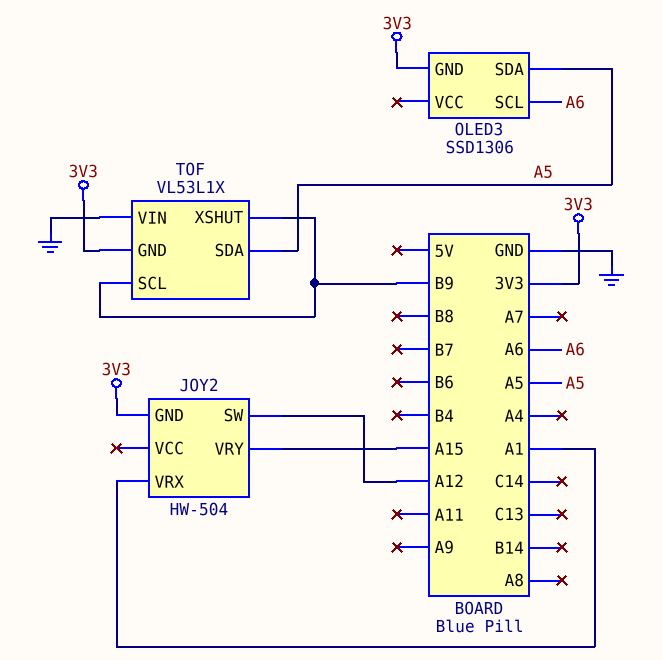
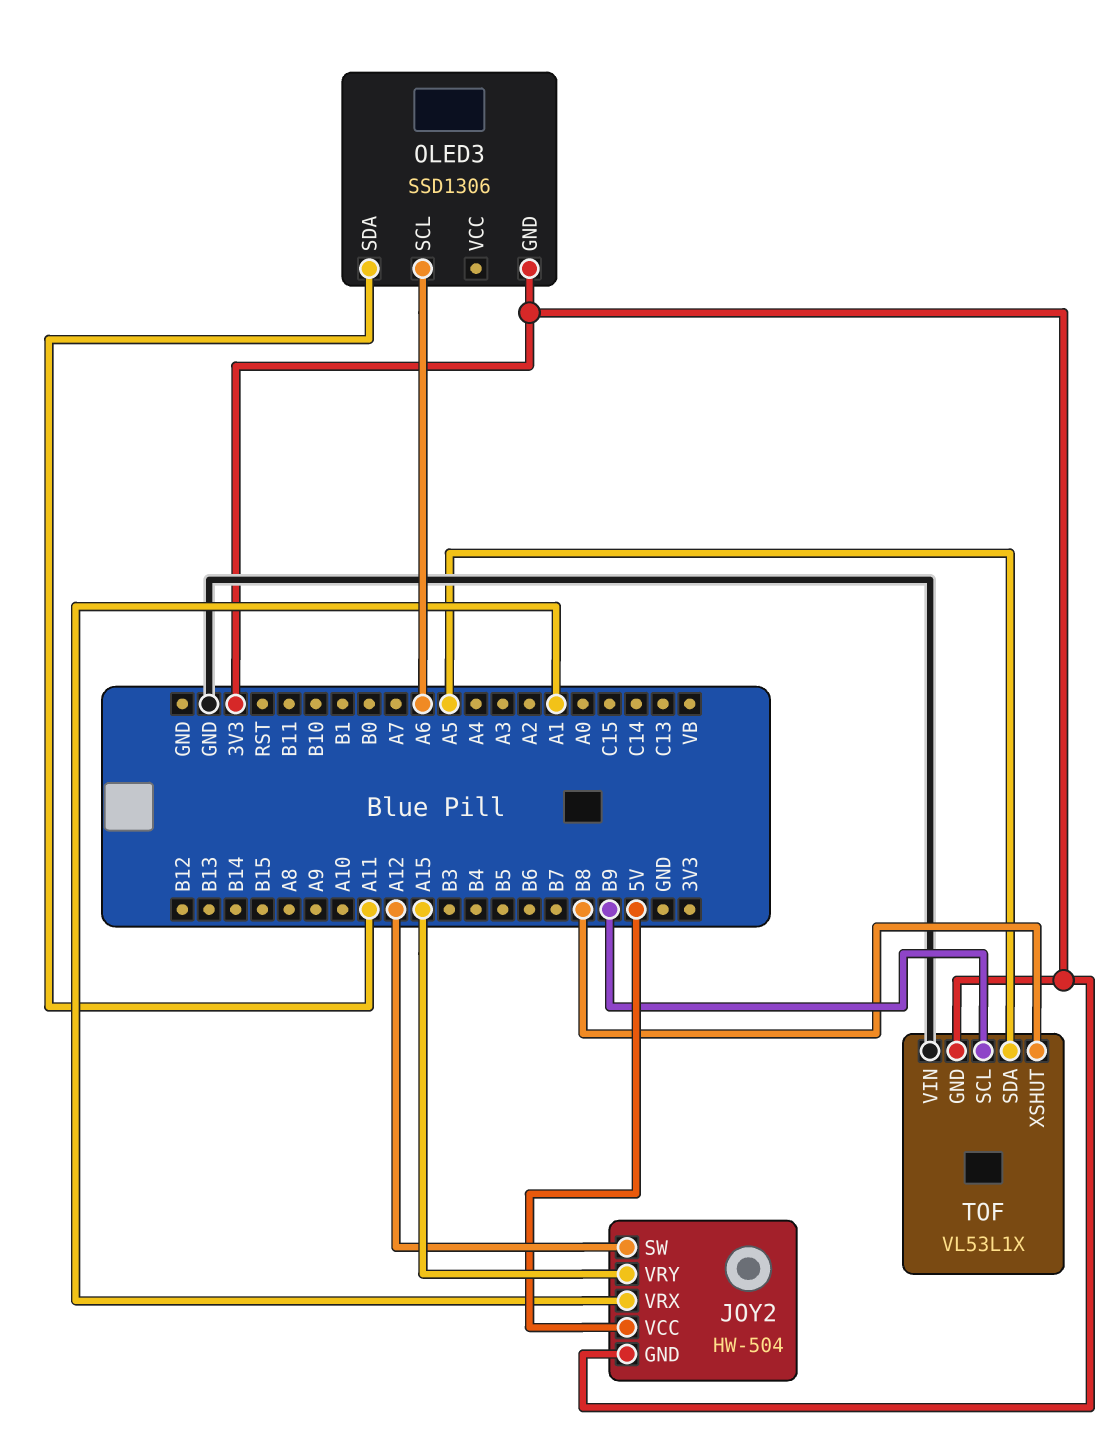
JOY2 pin VCC: none -> 5V
OLED3 pin SDA: A5 -> A11
TOF pin XSHUT: B9 -> B8

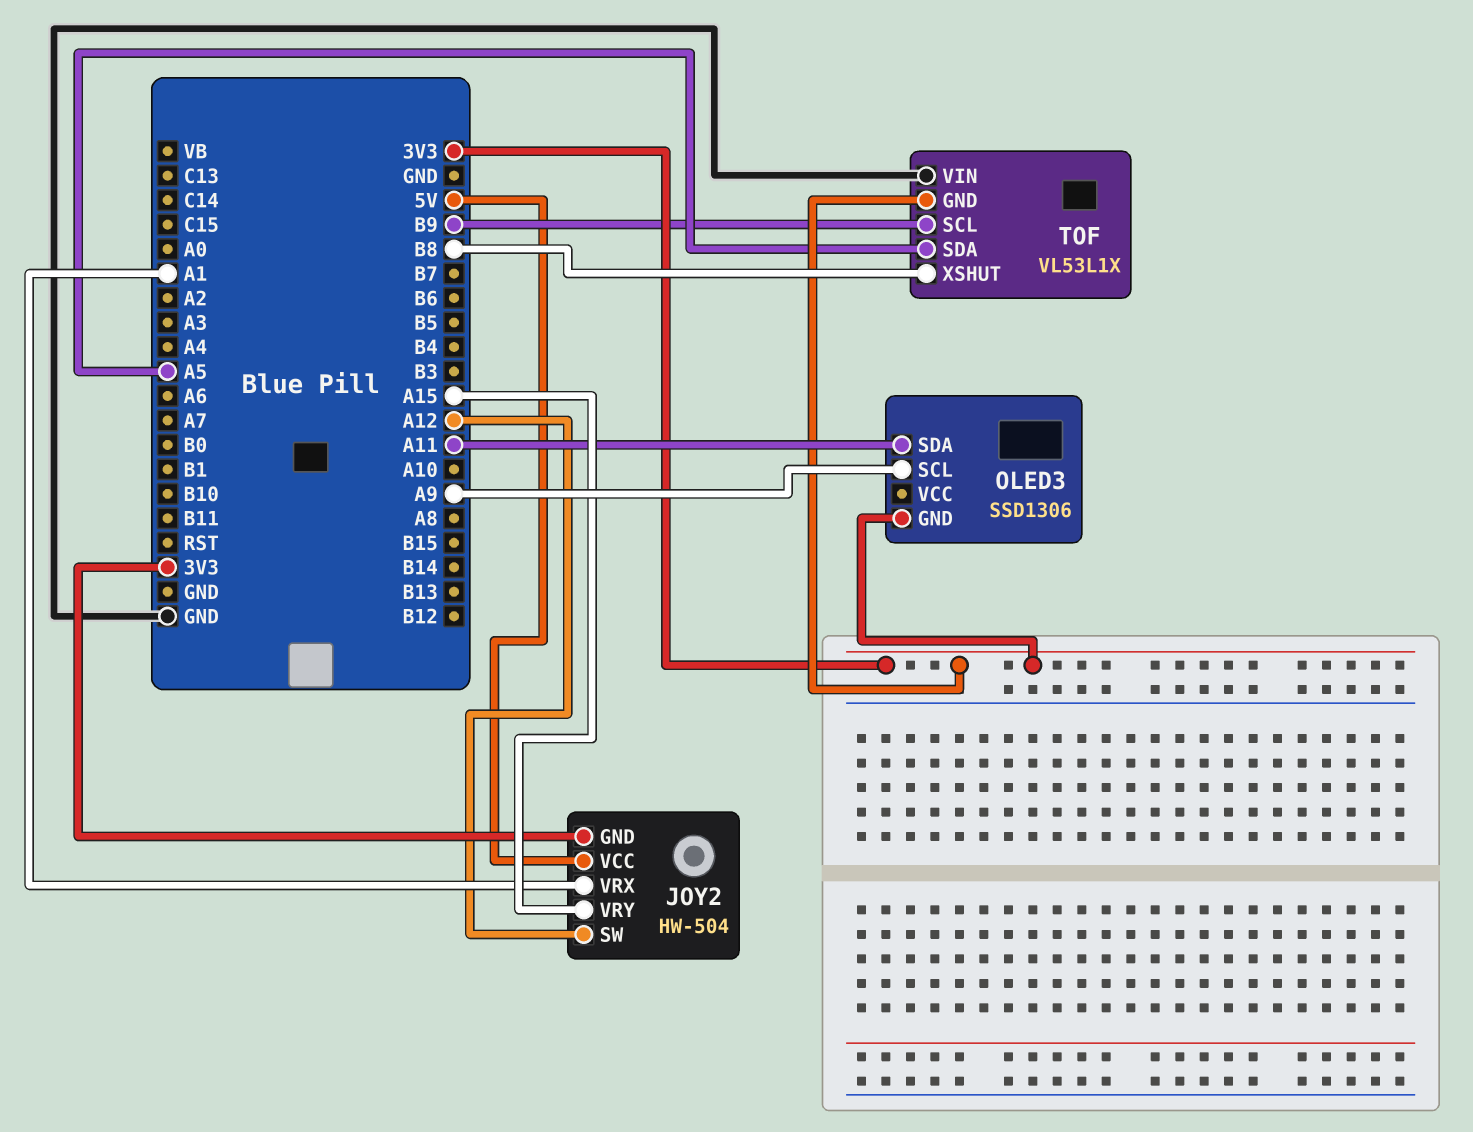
OLED3 pin SCL: A6 -> A9

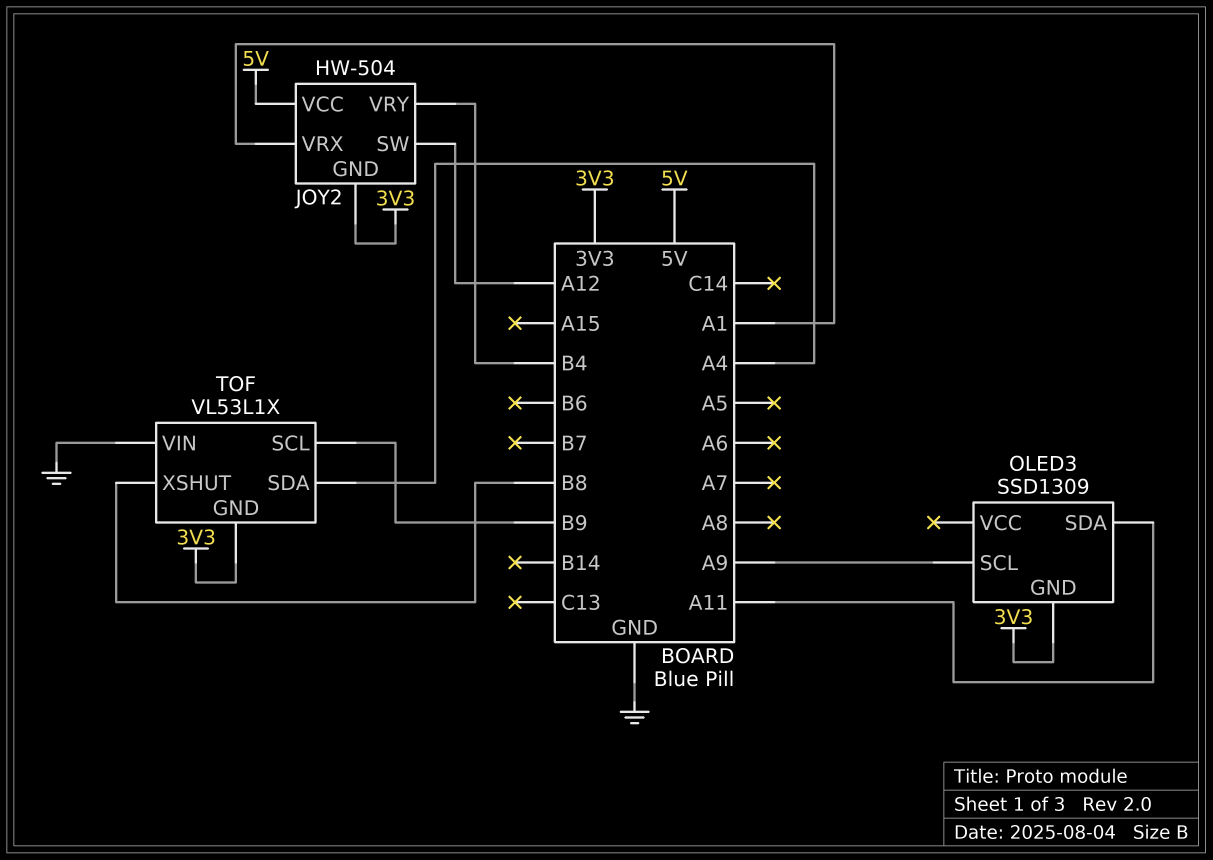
JOY2 pin VRY: A15 -> B4
OLED3: SSD1306 -> SSD1309
TOF pin SDA: A5 -> A4

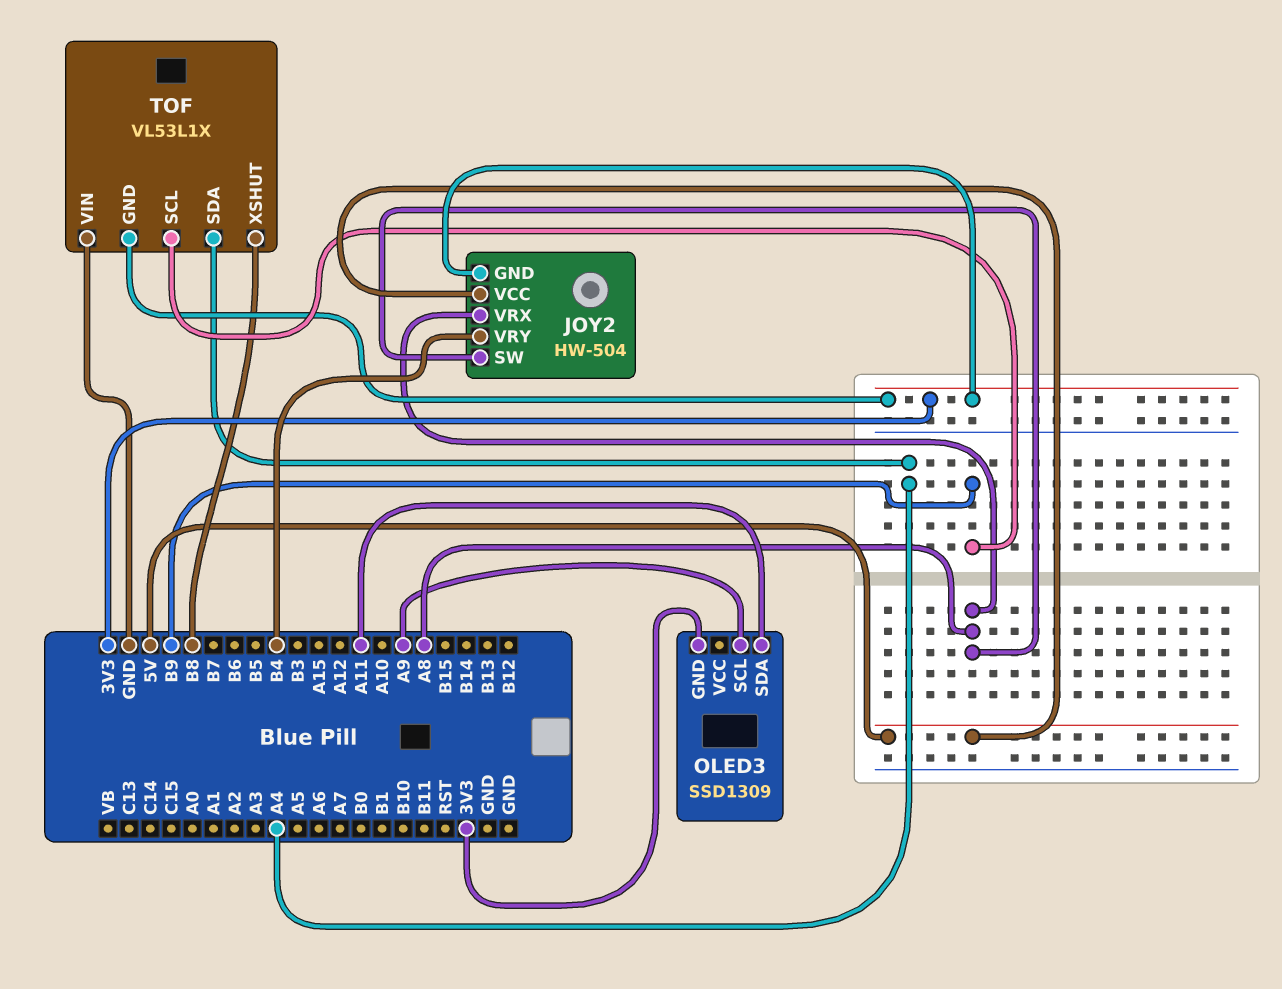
JOY2 pin SW: A12 -> A8
JOY2 pin VRX: A1 -> A8

